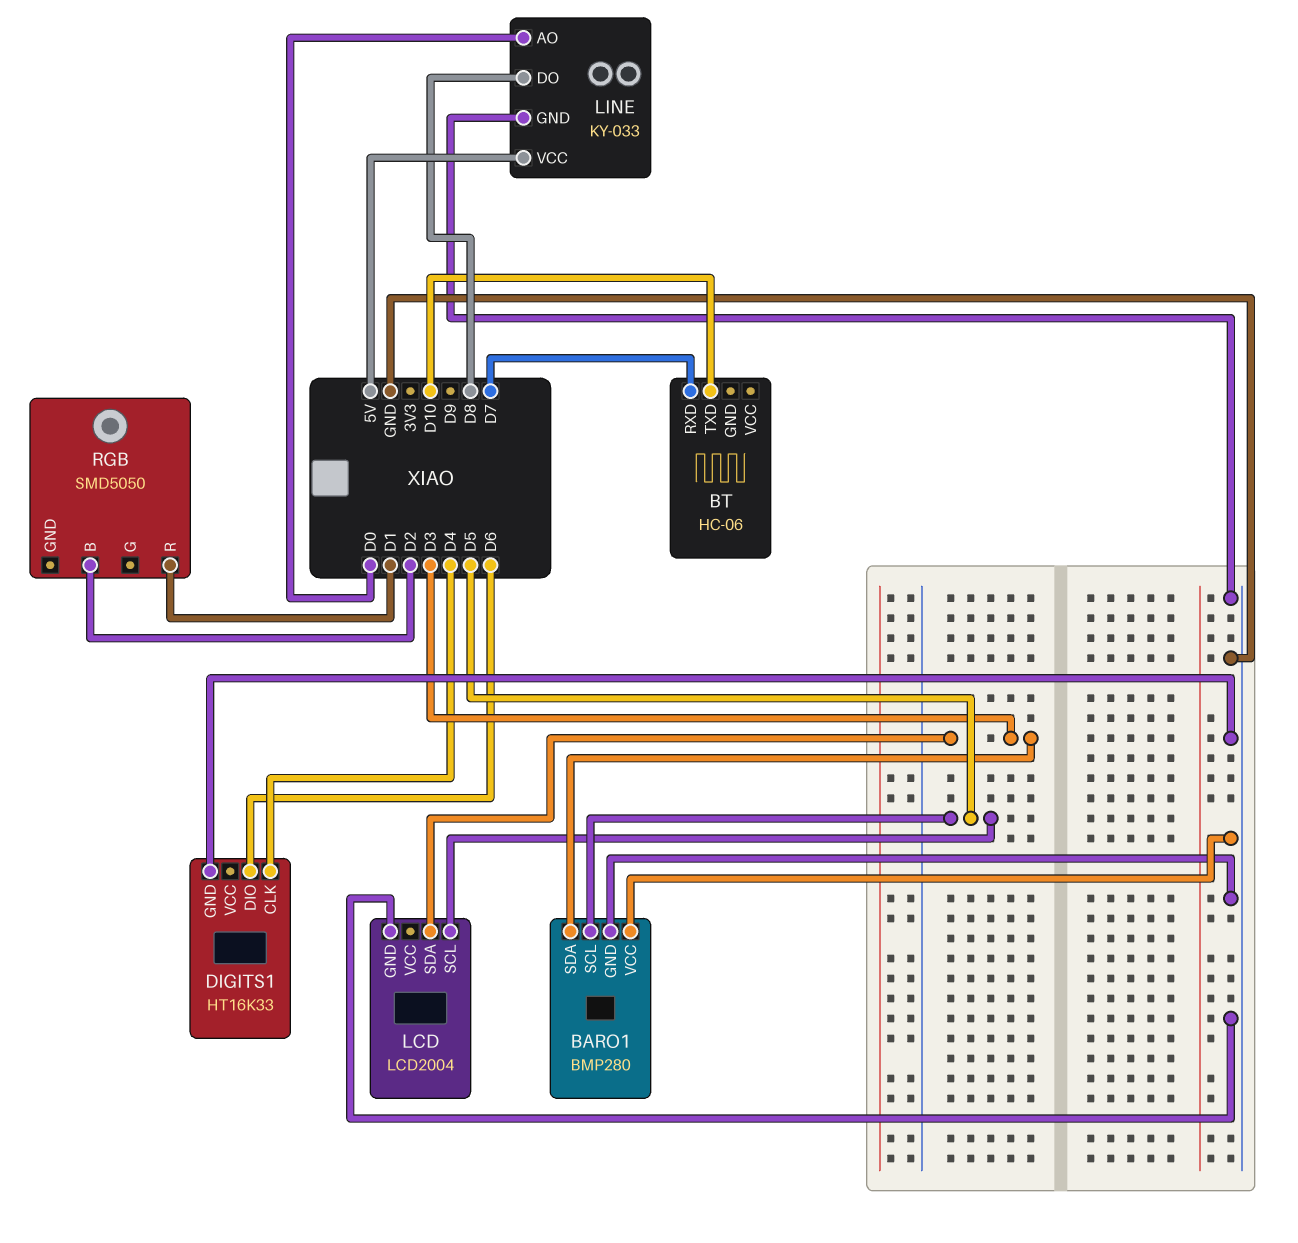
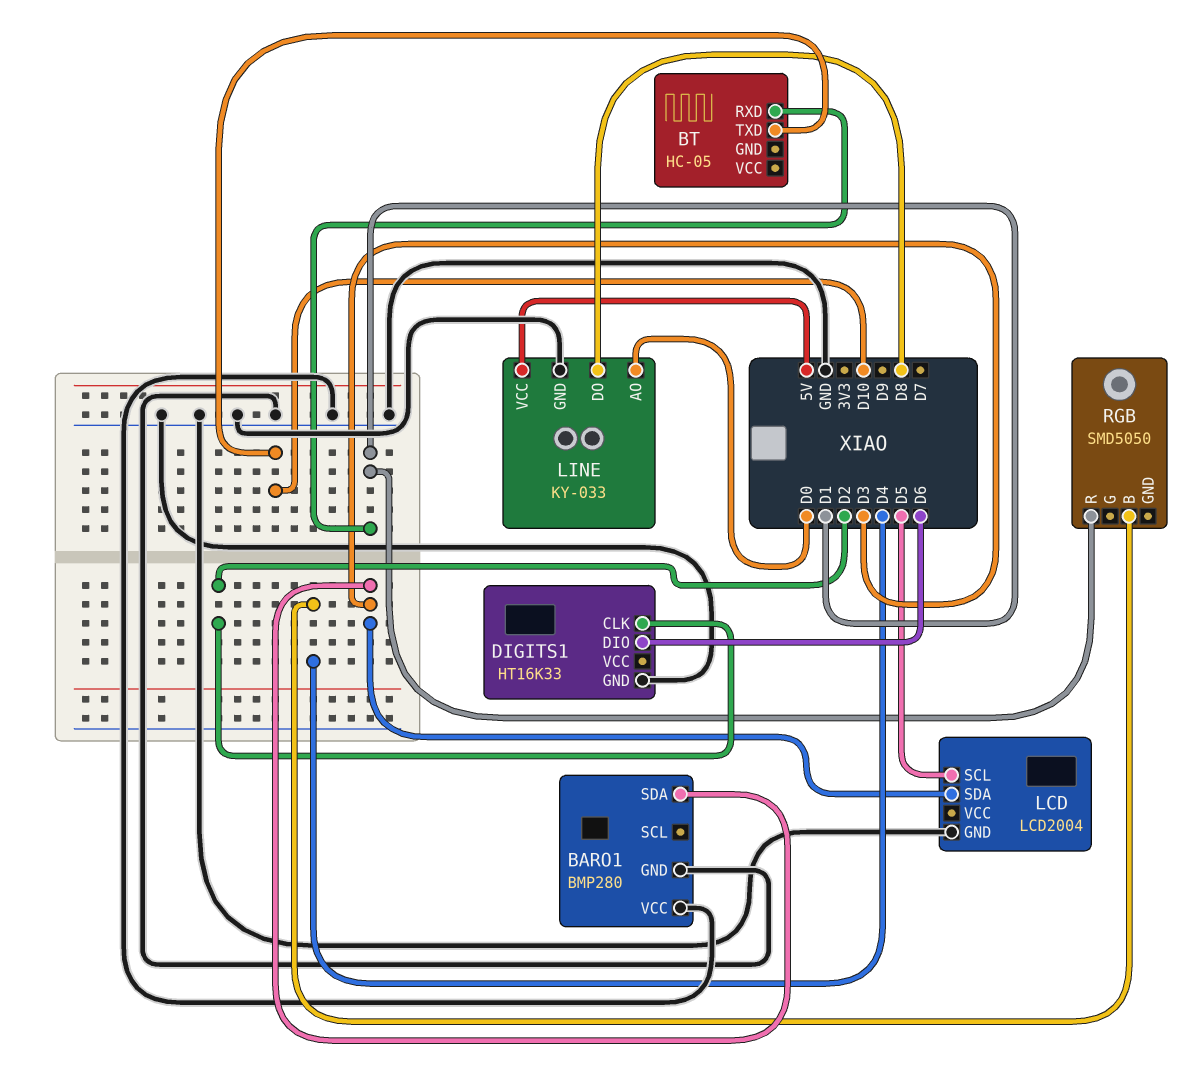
BARO1 pin SCL: D5 -> none
BT: HC-06 -> HC-05
BT pin RXD: D7 -> D1
DIGITS1 pin CLK: D4 -> D2
RGB pin B: D2 -> D4

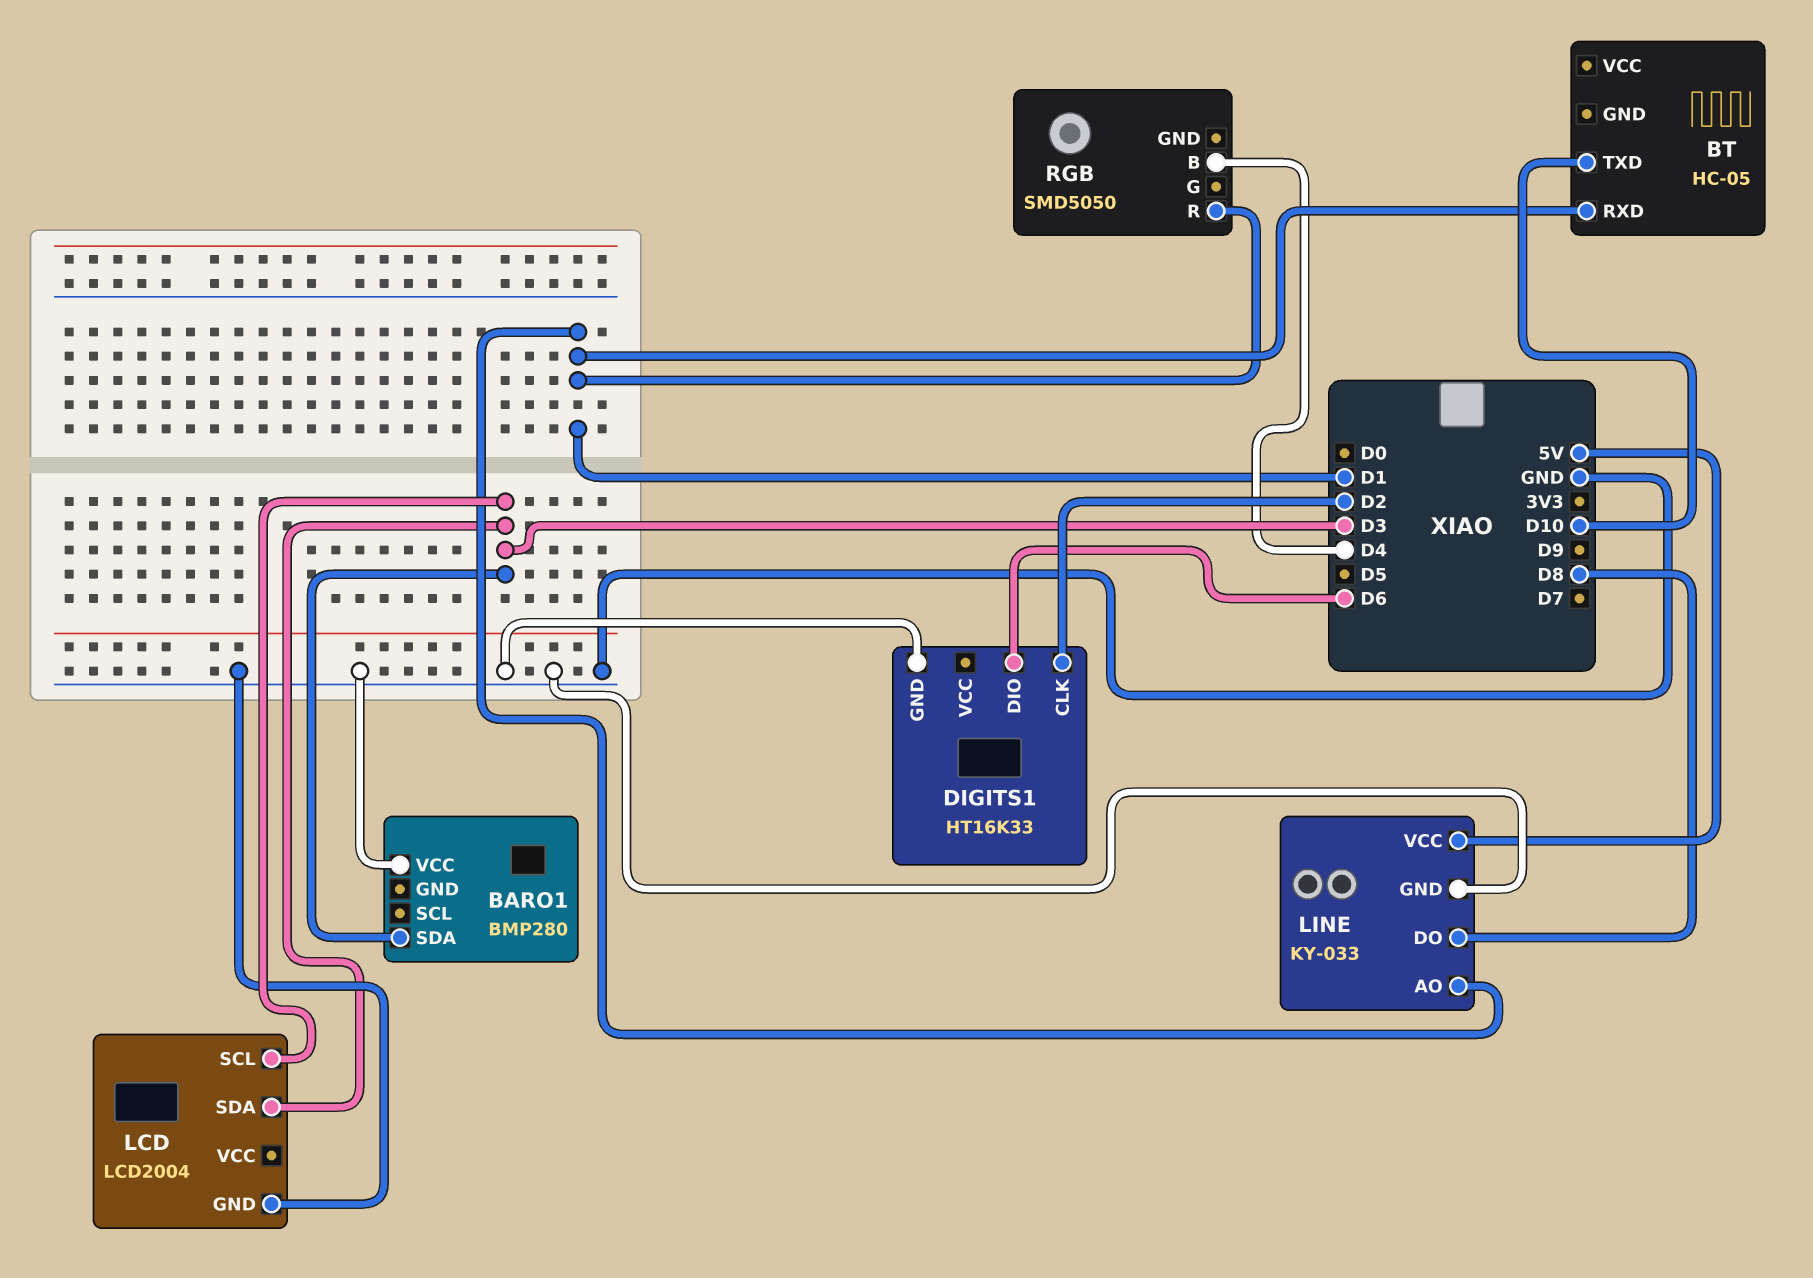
BARO1 pin GND: GND -> none
LCD pin SCL: D5 -> D3
LINE pin AO: D0 -> D1

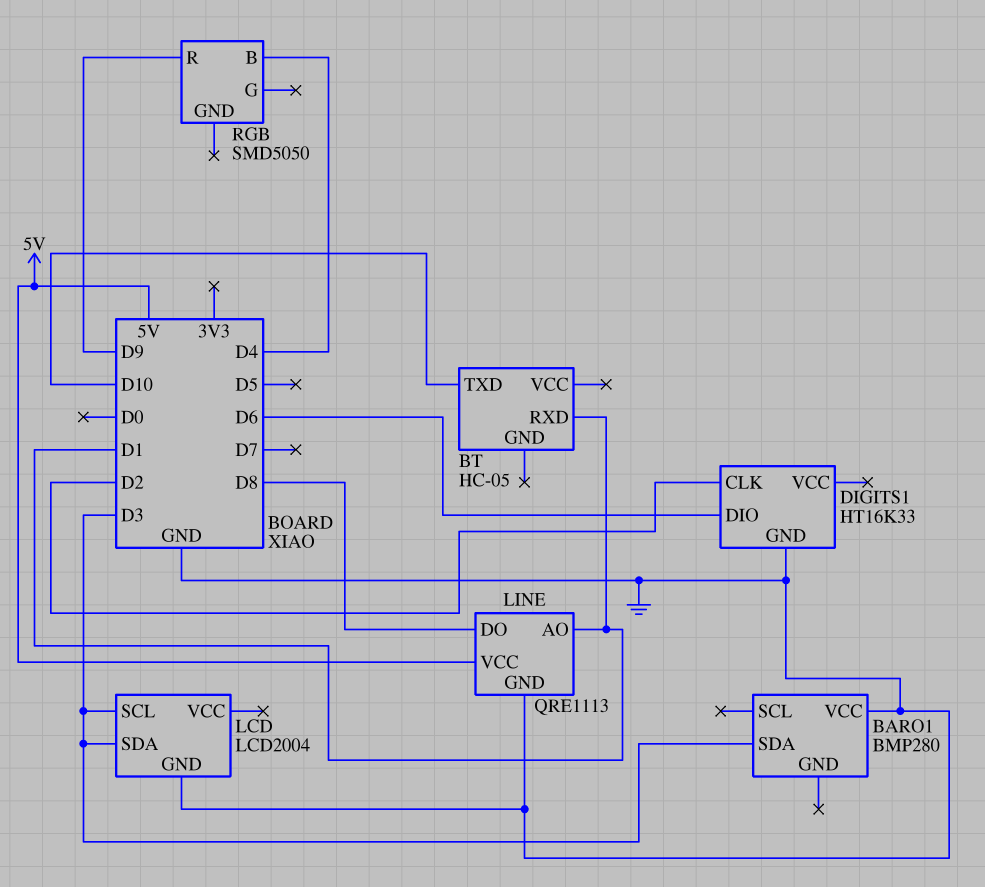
LINE: KY-033 -> QRE1113
RGB pin R: D1 -> D9

